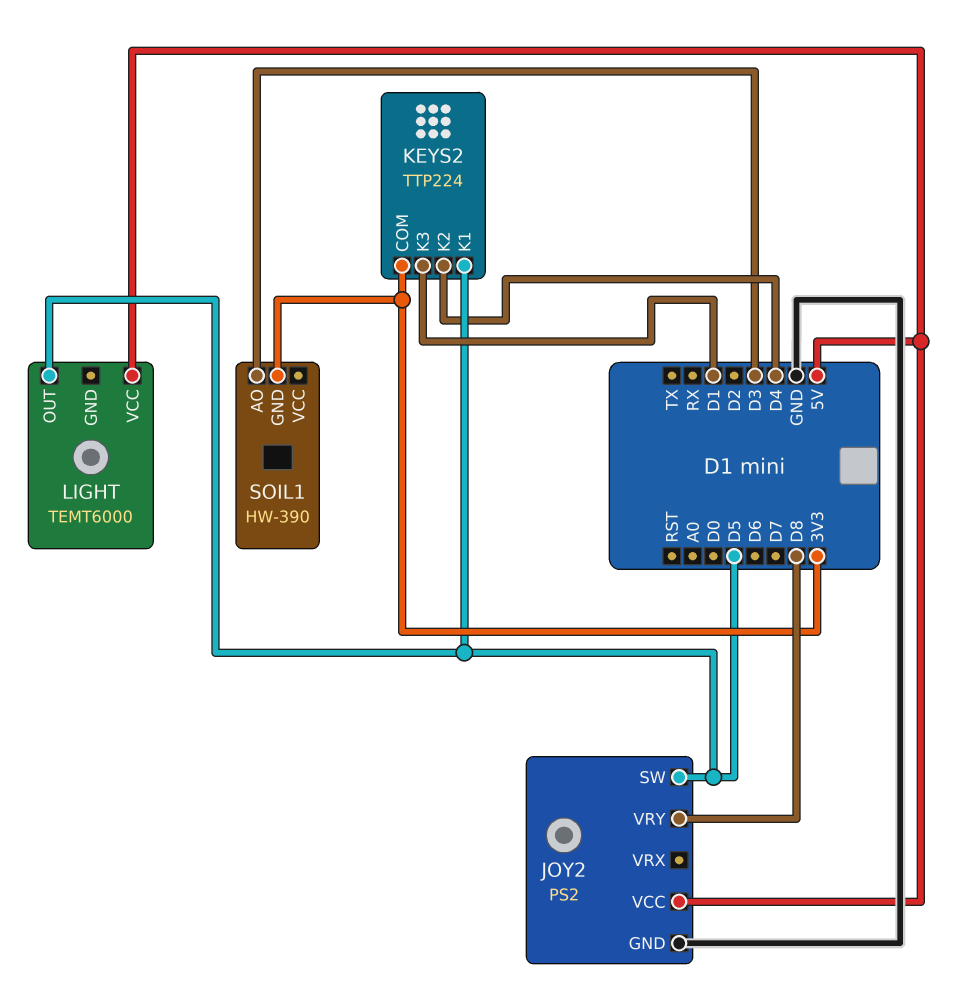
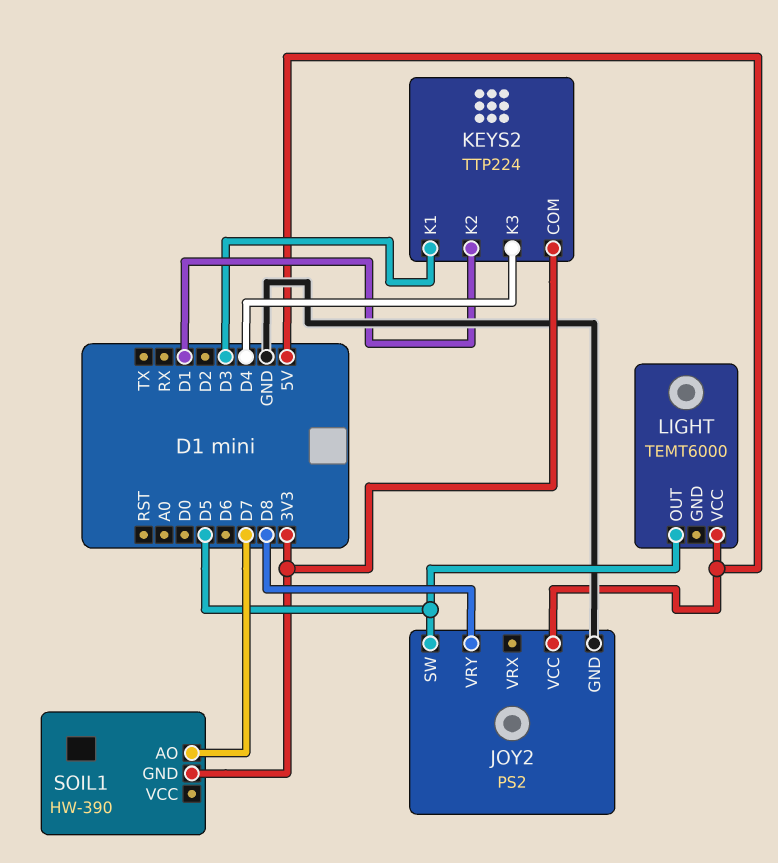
KEYS2 pin K1: D5 -> D3
KEYS2 pin K2: D4 -> D1
KEYS2 pin K3: D1 -> D4
SOIL1 pin AO: D3 -> D7

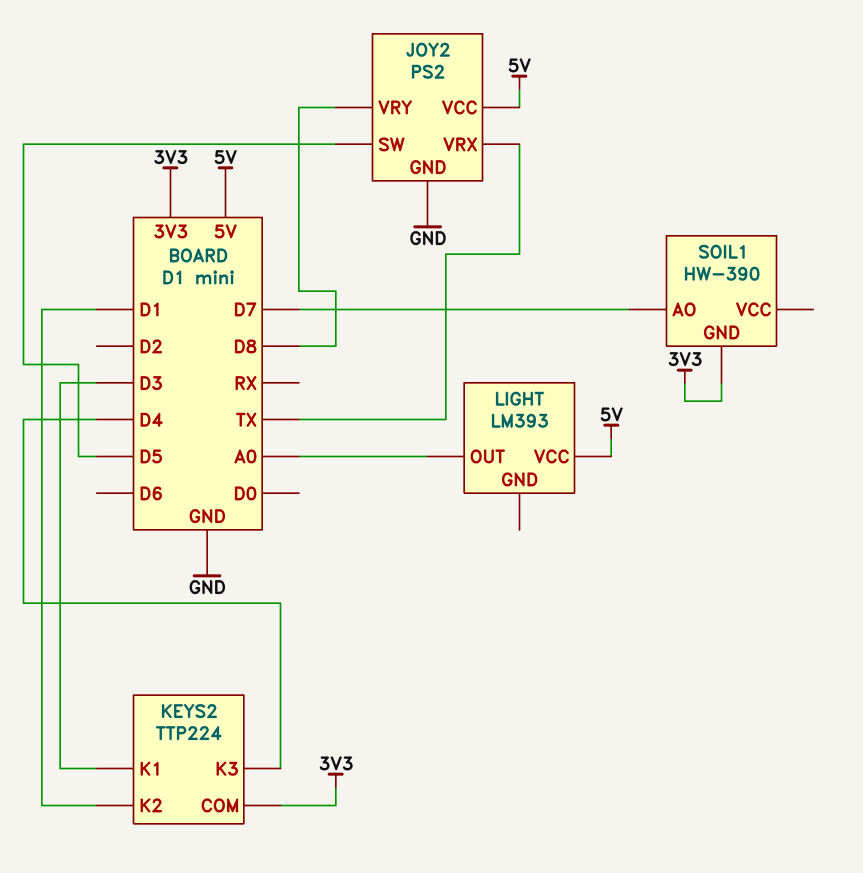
JOY2 pin VRX: none -> TX
LIGHT: TEMT6000 -> LM393
LIGHT pin OUT: D5 -> A0

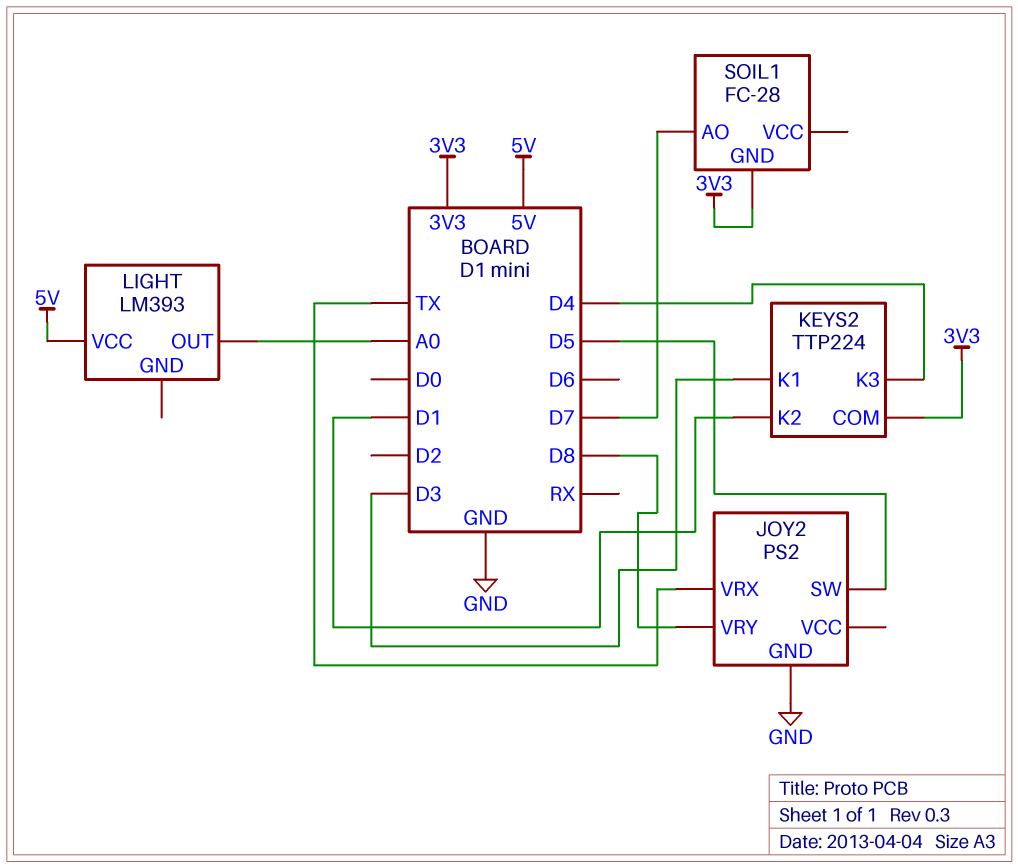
JOY2 pin VCC: 5V -> none
SOIL1: HW-390 -> FC-28

